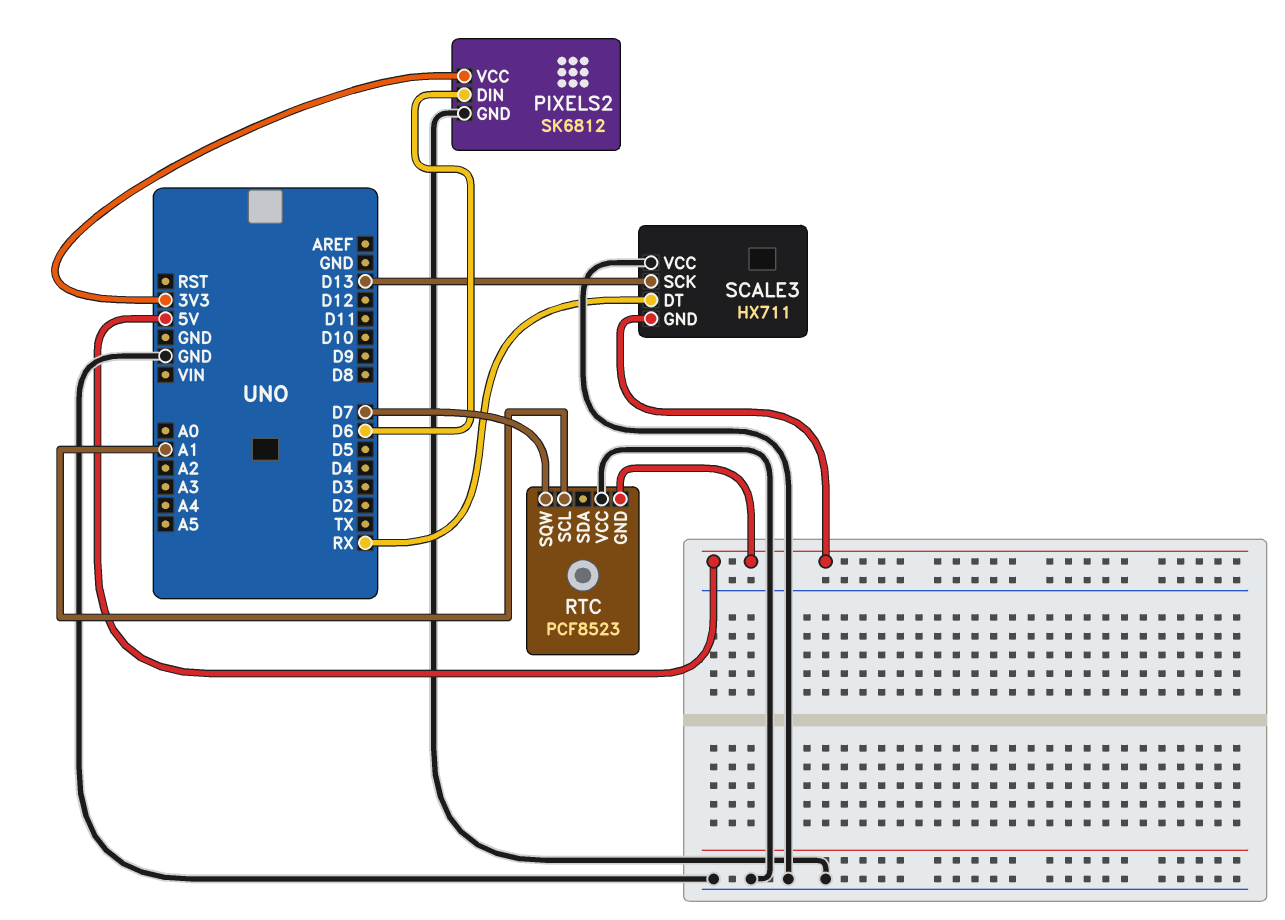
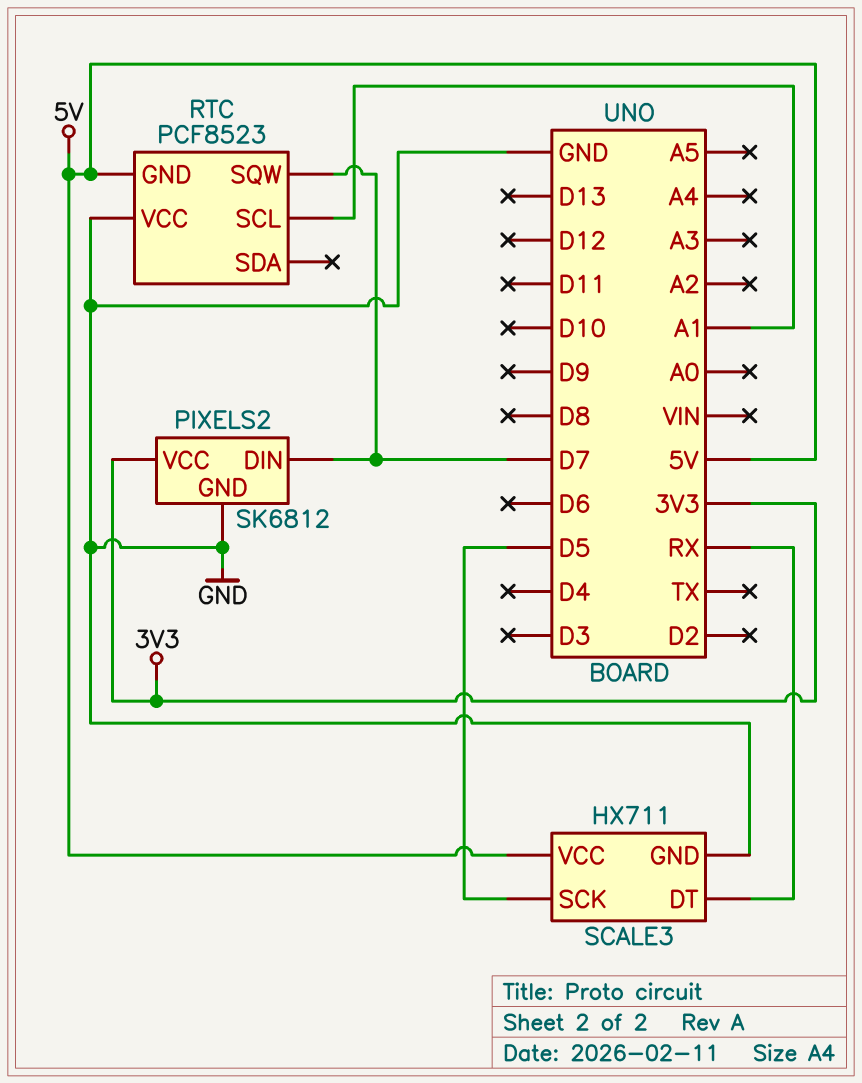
PIXELS2 pin DIN: D6 -> D7
SCALE3 pin GND: 5V -> GND
SCALE3 pin SCK: D13 -> D5
SCALE3 pin VCC: GND -> 5V

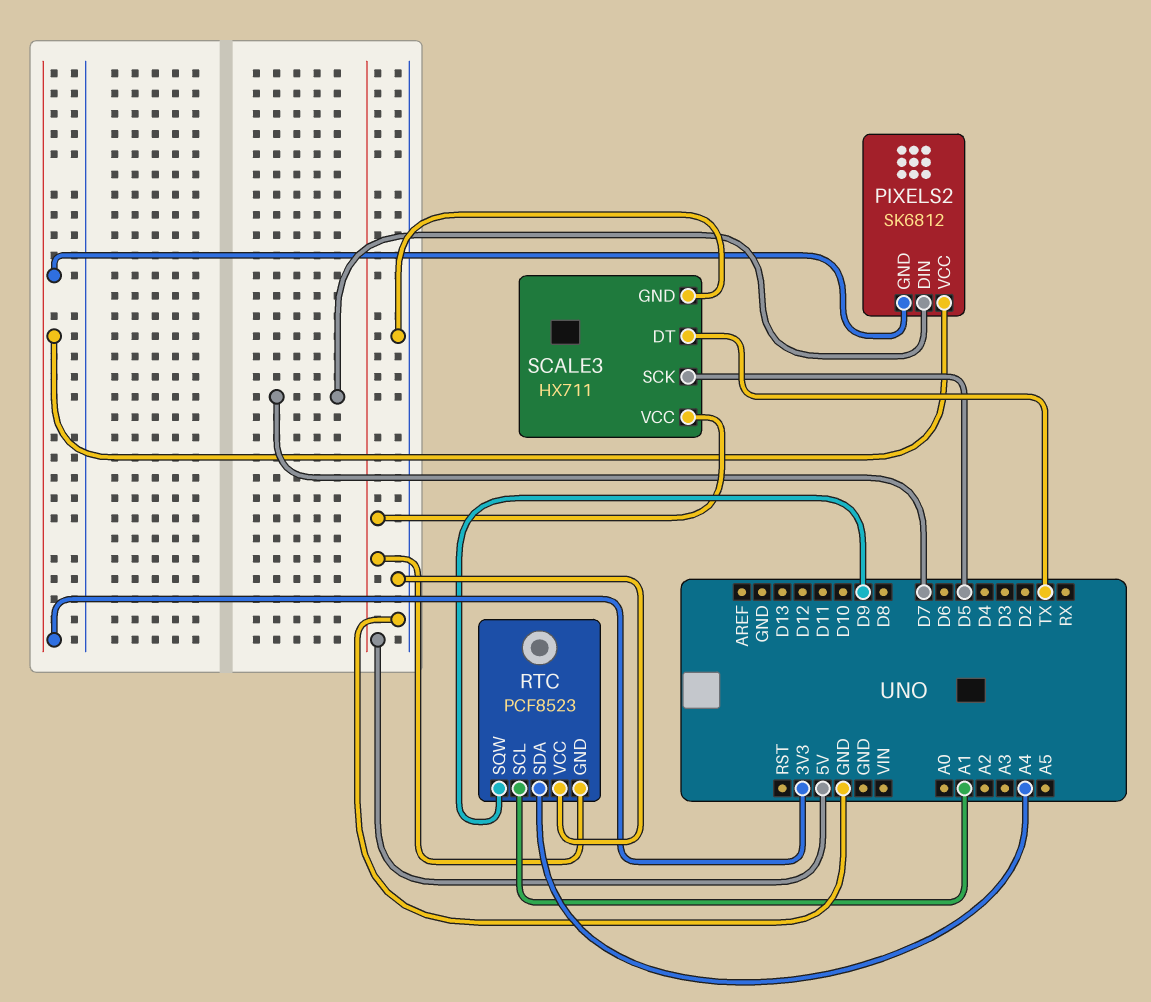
PIXELS2 pin GND: GND -> 3V3
RTC pin SDA: none -> A4
RTC pin SQW: D7 -> D9
SCALE3 pin DT: RX -> TX

